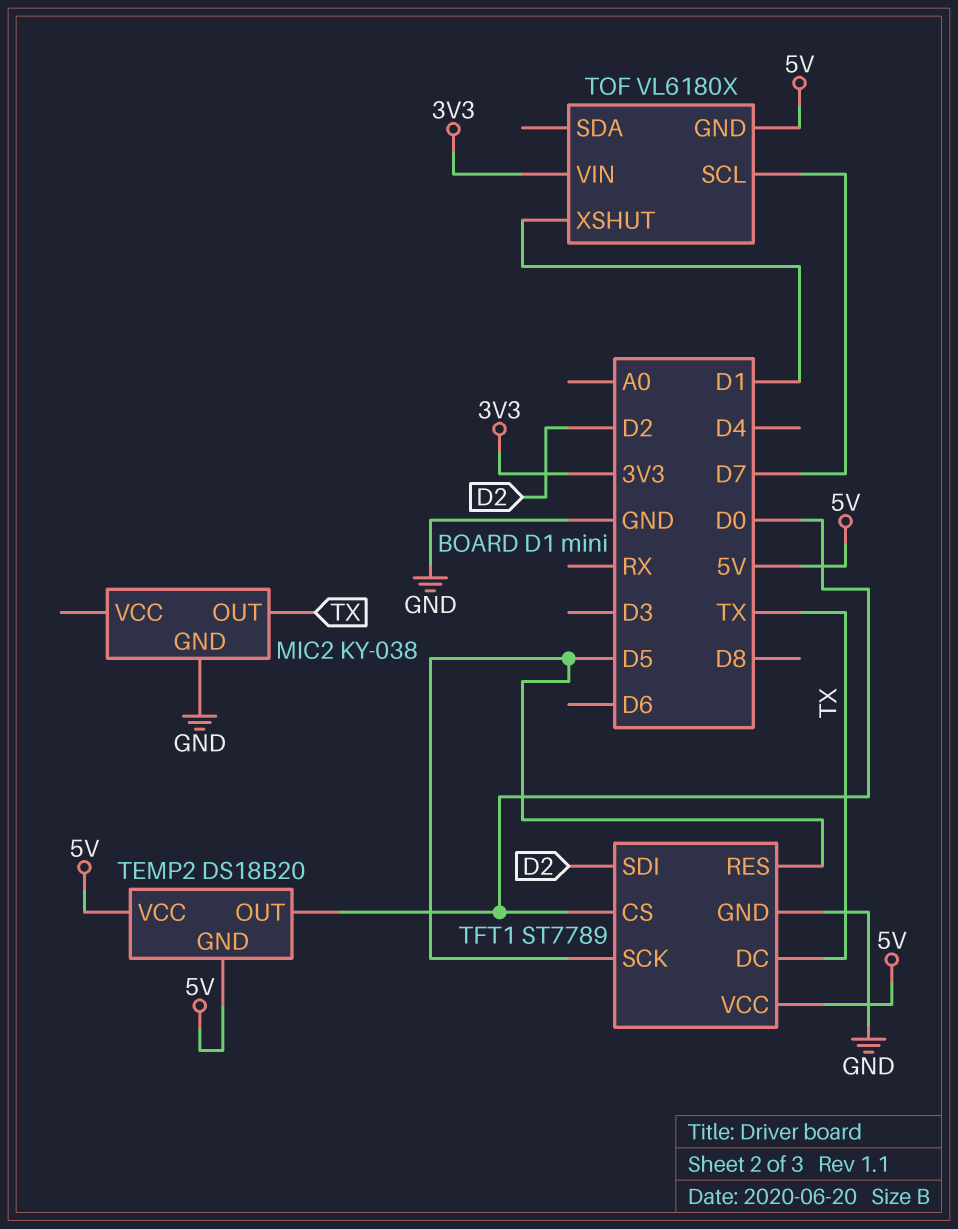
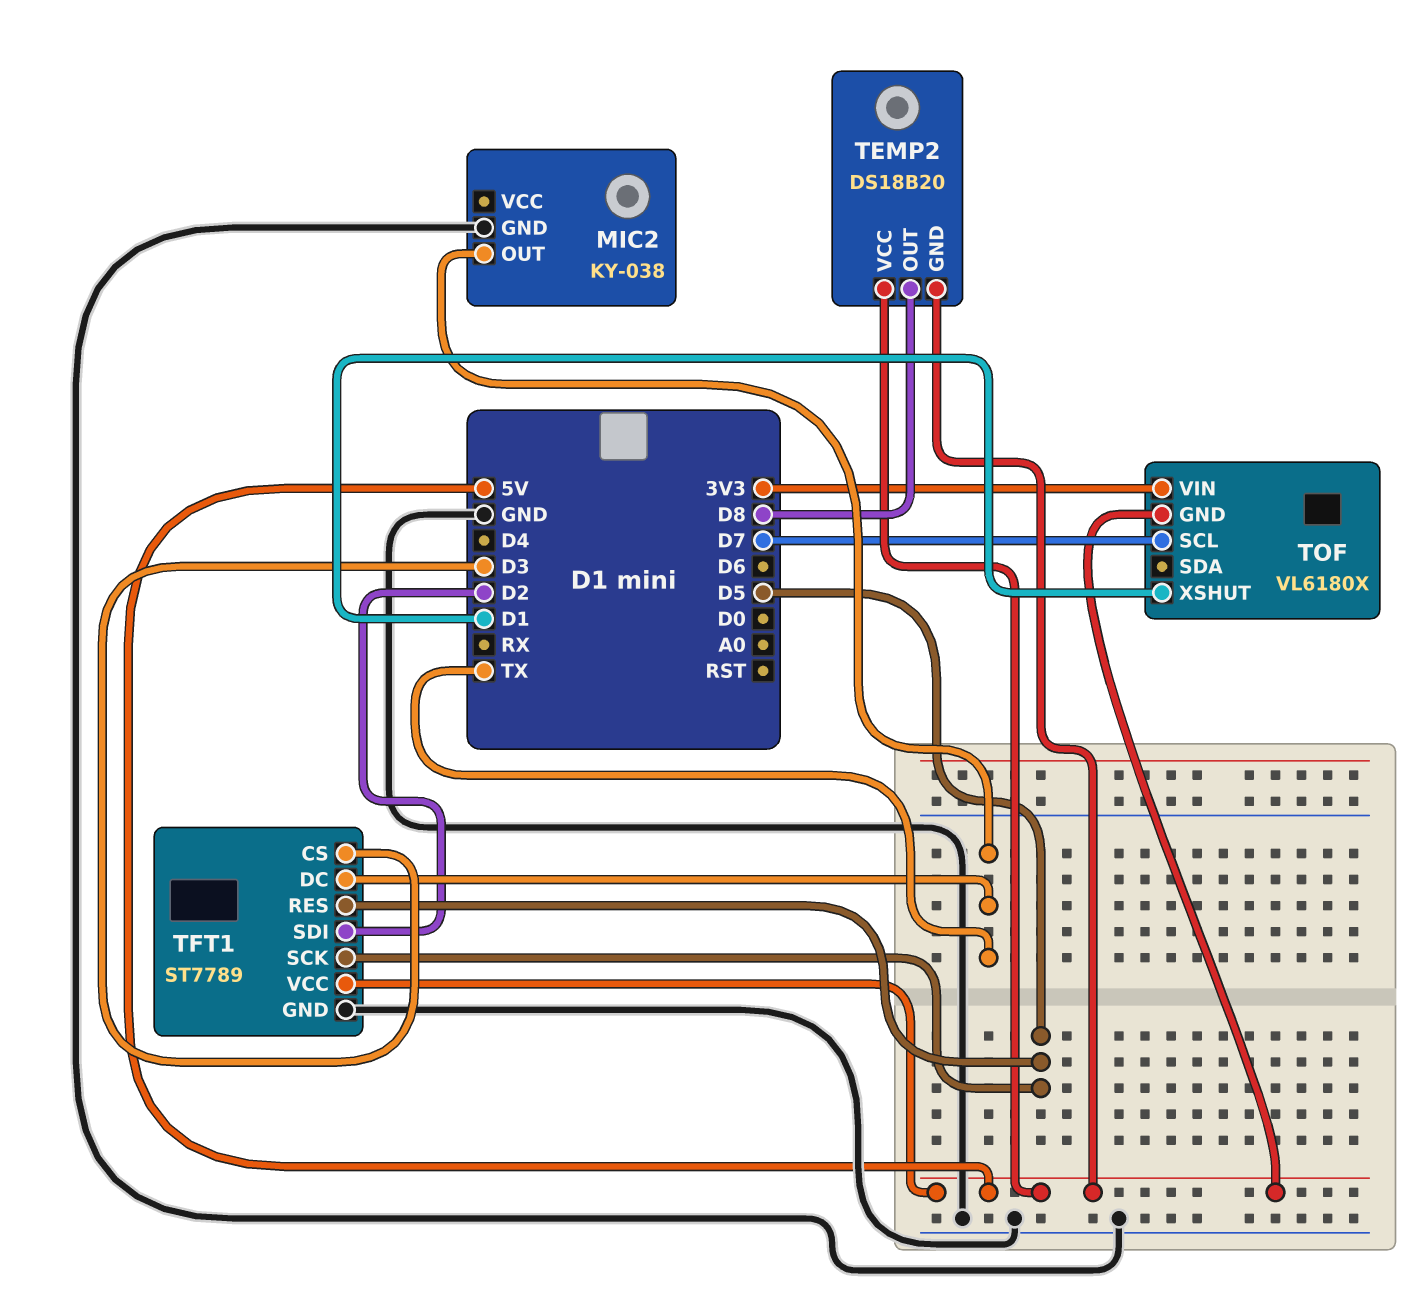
TEMP2 pin OUT: D0 -> D8
TFT1 pin CS: D0 -> D3

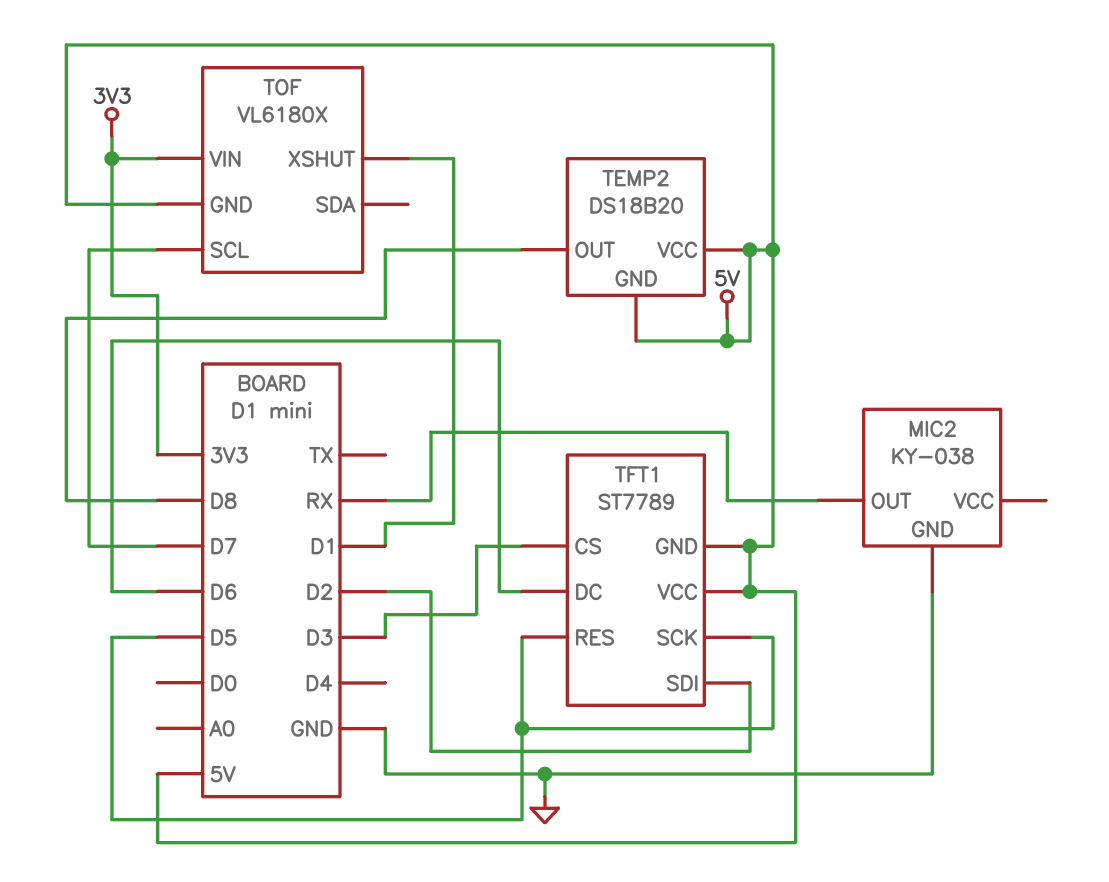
MIC2 pin OUT: TX -> RX
TFT1 pin DC: TX -> D6
TFT1 pin GND: GND -> 5V

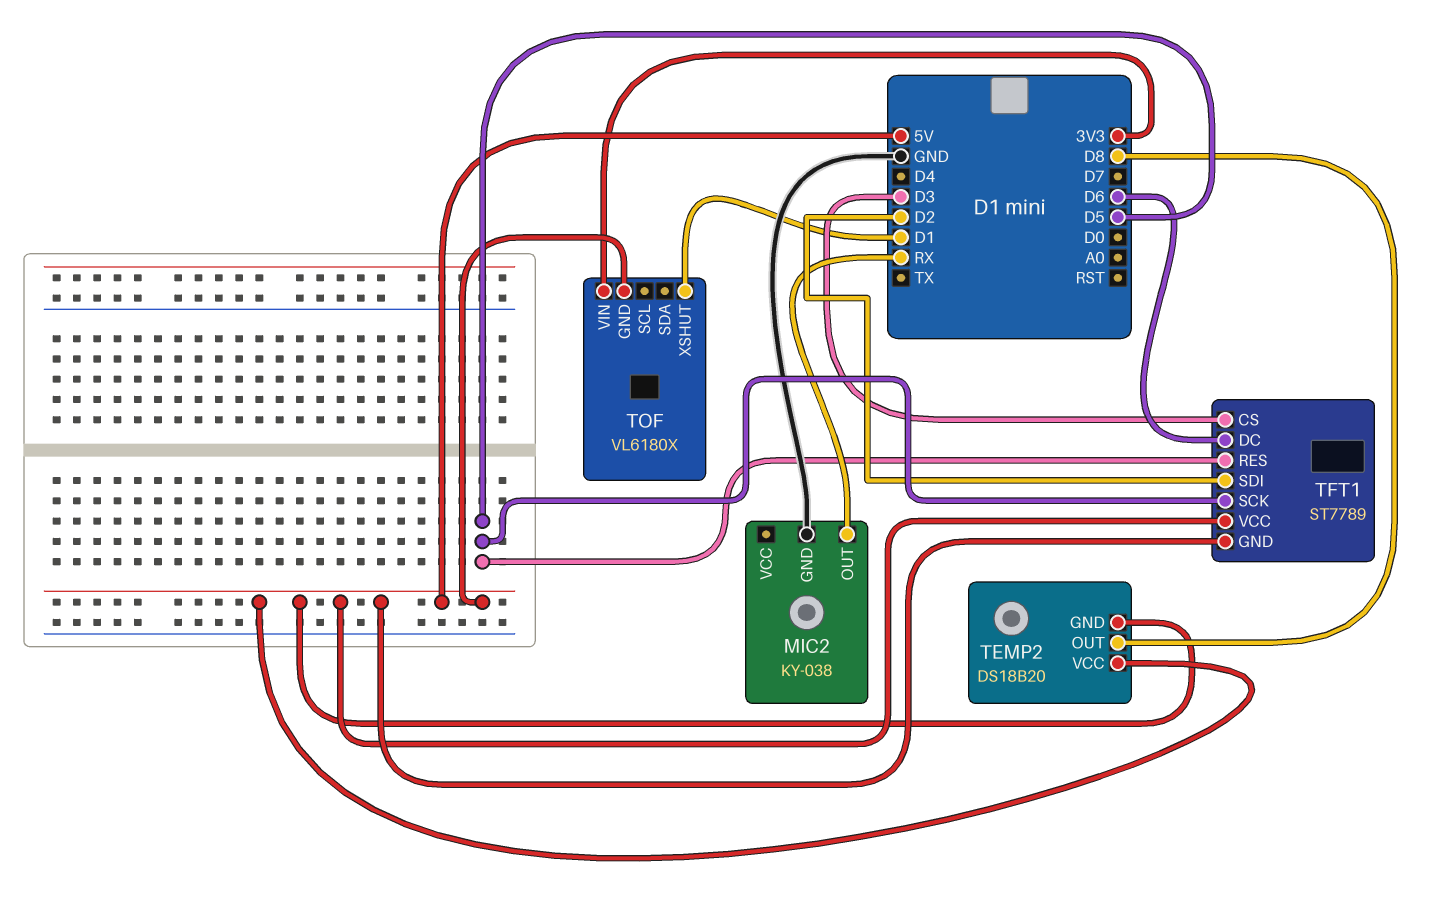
TOF pin SCL: D7 -> none

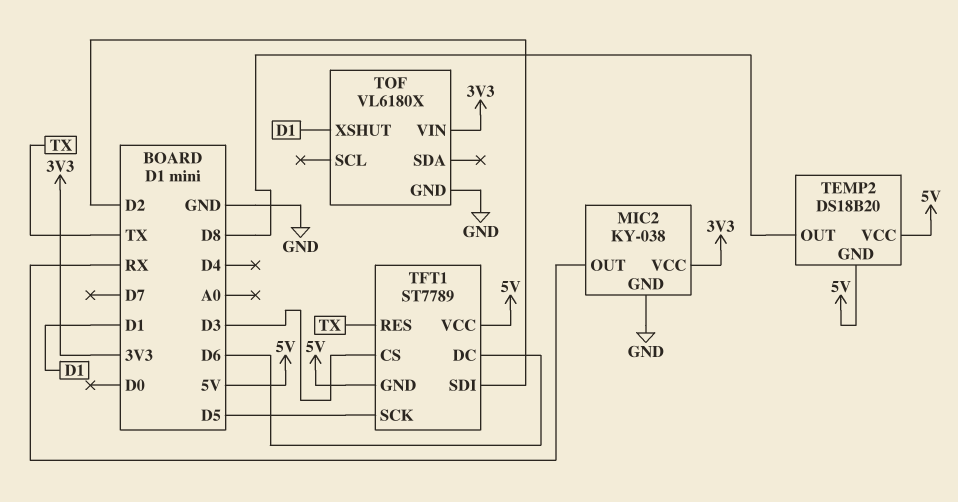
MIC2 pin VCC: none -> 3V3
TFT1 pin RES: D5 -> TX
TOF pin GND: 5V -> GND

